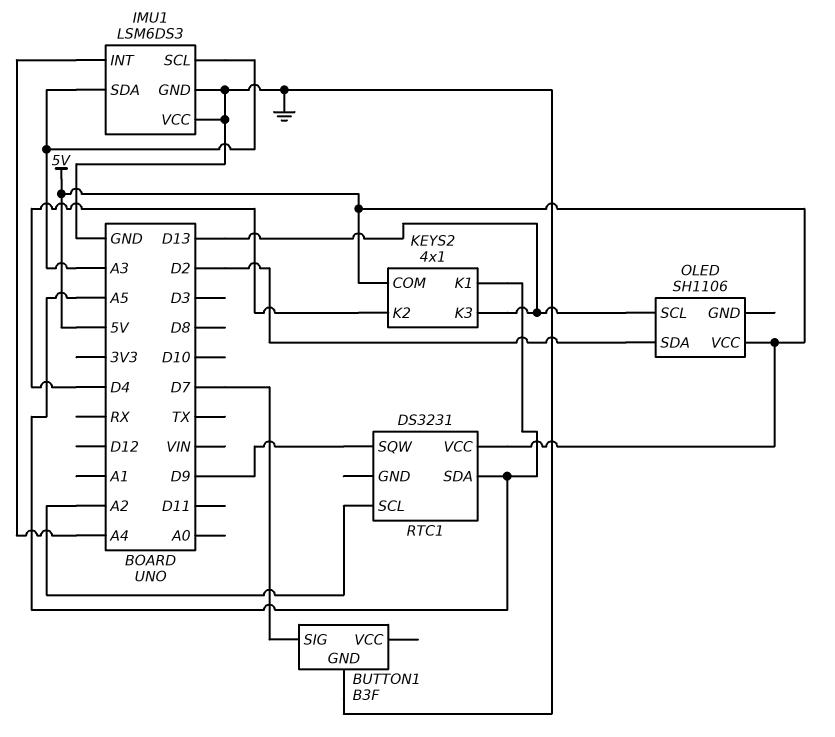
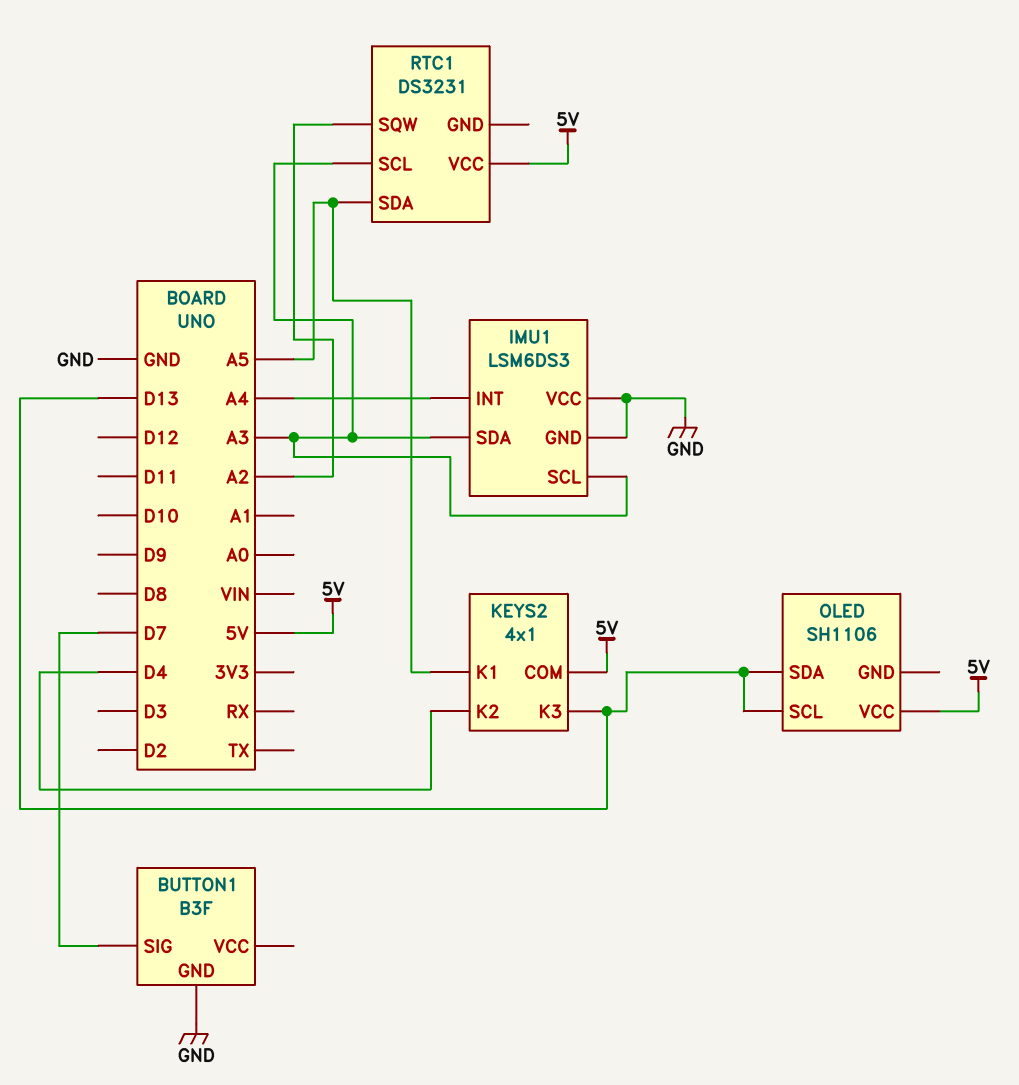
OLED pin SDA: D2 -> D13
RTC1 pin SCL: A2 -> A3
RTC1 pin SQW: D9 -> A2

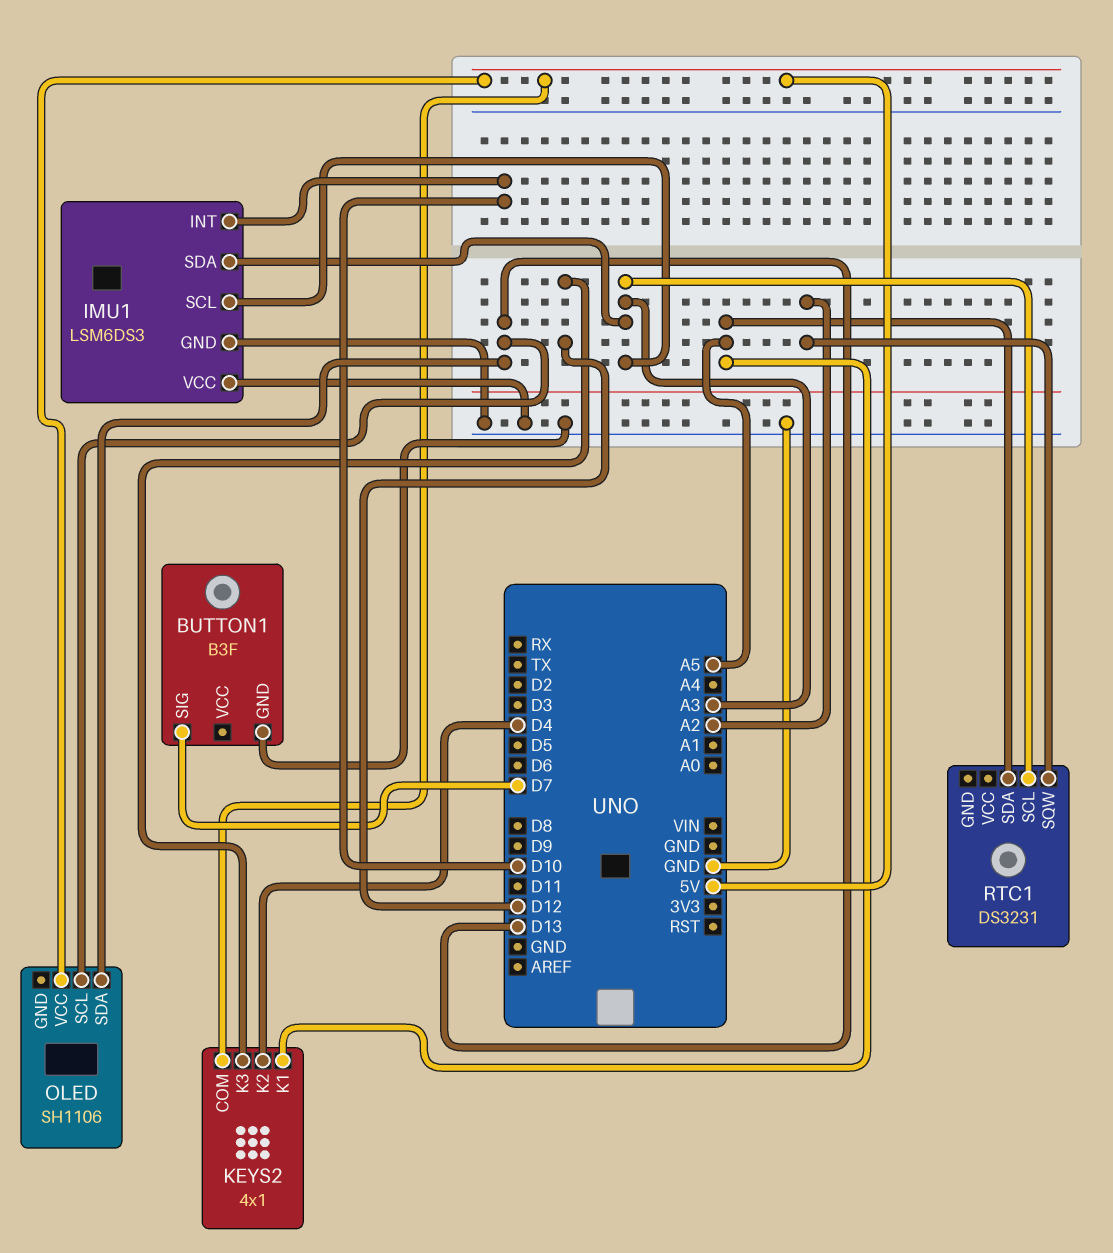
IMU1 pin INT: A4 -> D10
KEYS2 pin K3: D13 -> D12
RTC1 pin VCC: 5V -> none

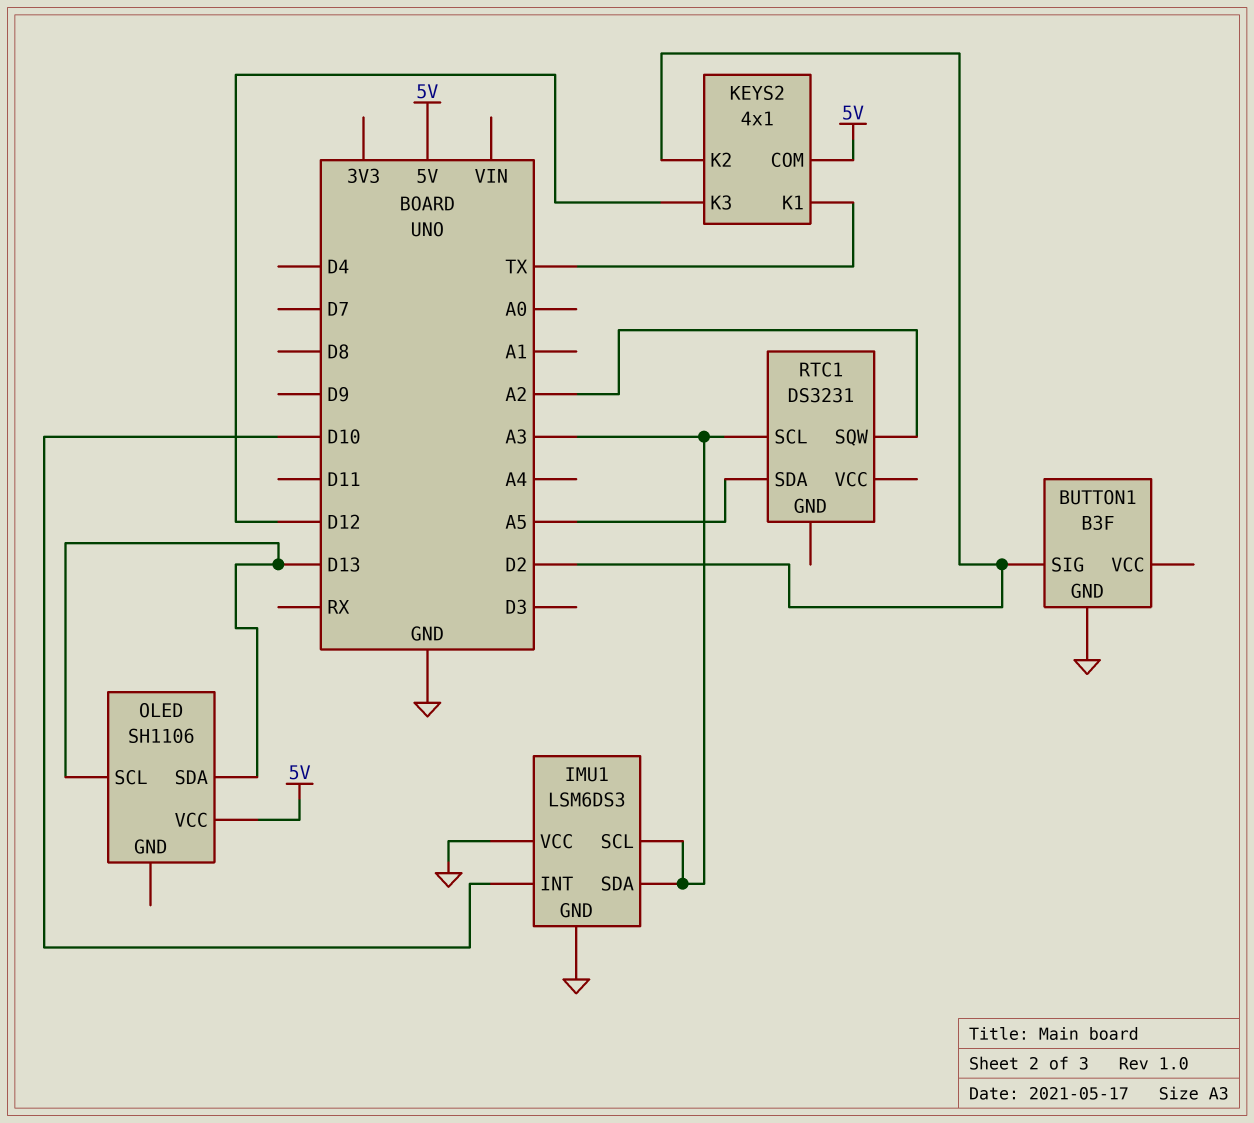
BUTTON1 pin SIG: D7 -> D2
KEYS2 pin K1: A5 -> TX
KEYS2 pin K2: D4 -> D2

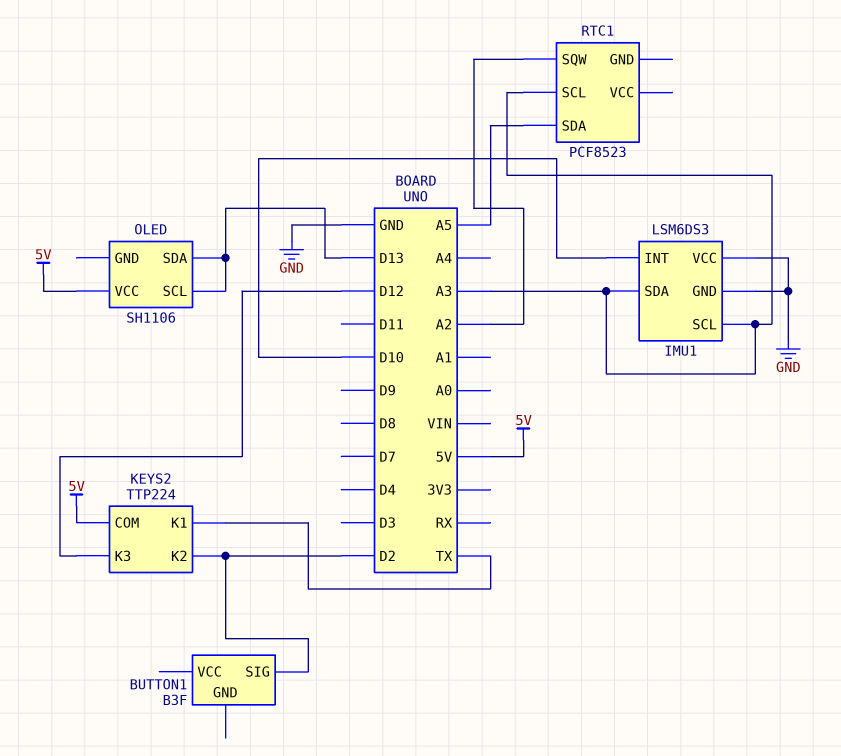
BUTTON1 pin GND: GND -> none
KEYS2: 4x1 -> TTP224
RTC1: DS3231 -> PCF8523

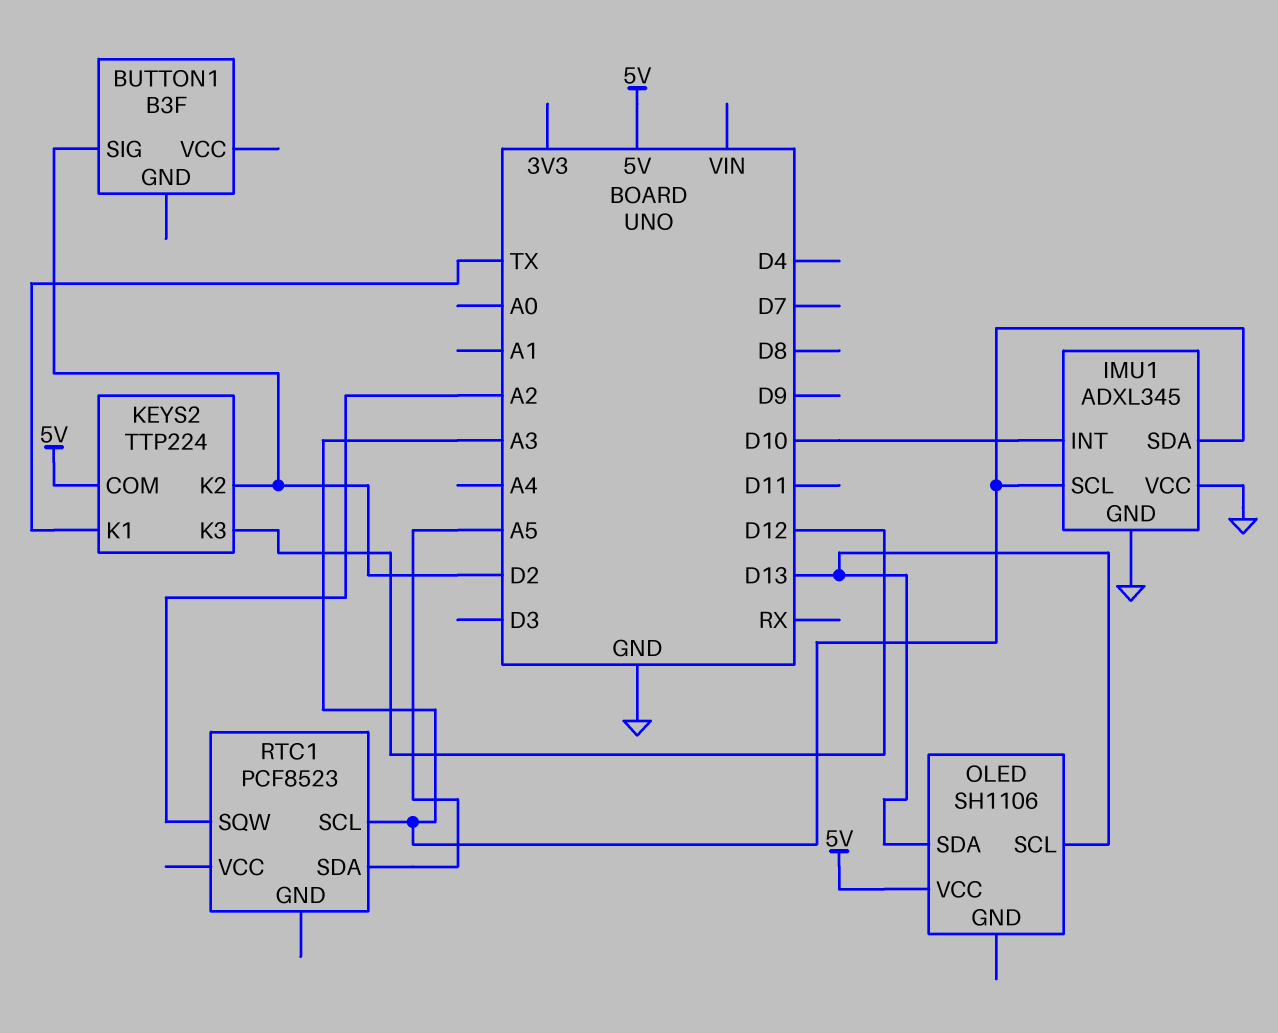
IMU1: LSM6DS3 -> ADXL345

